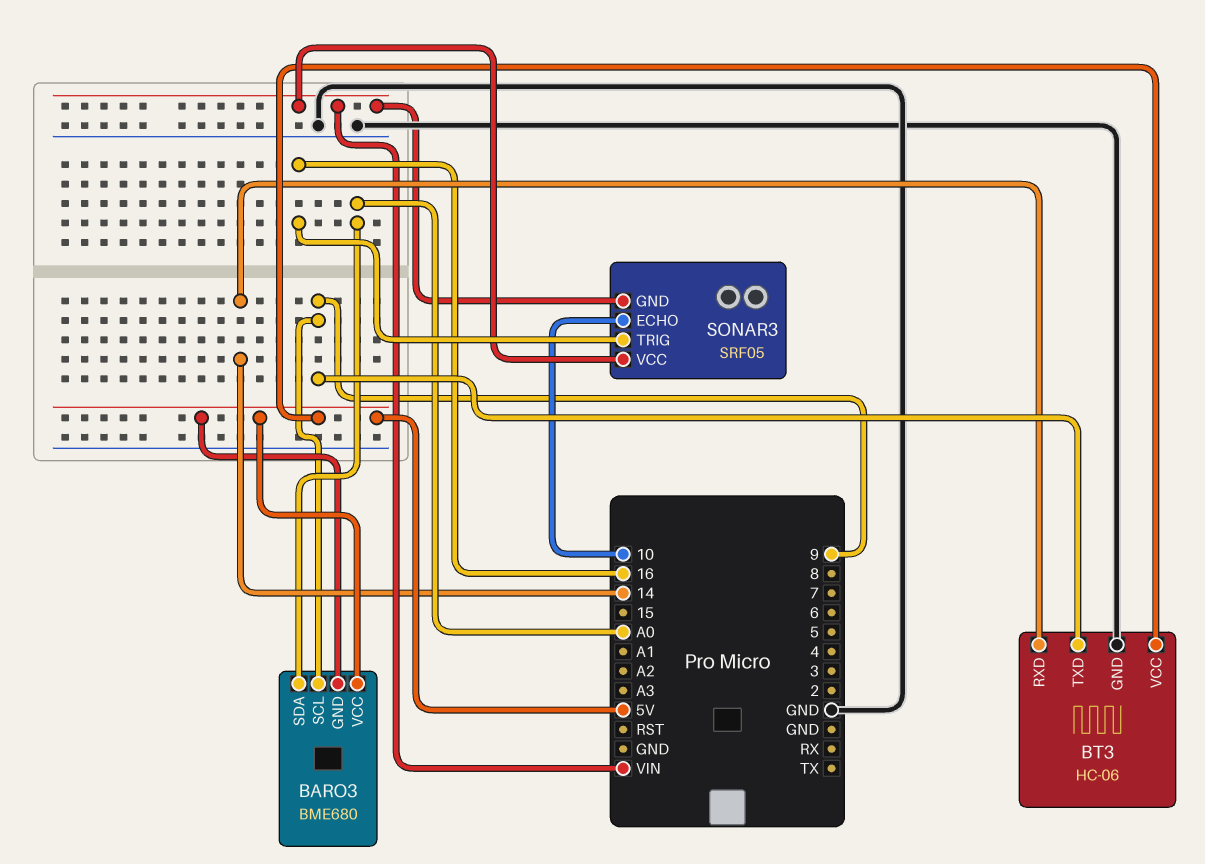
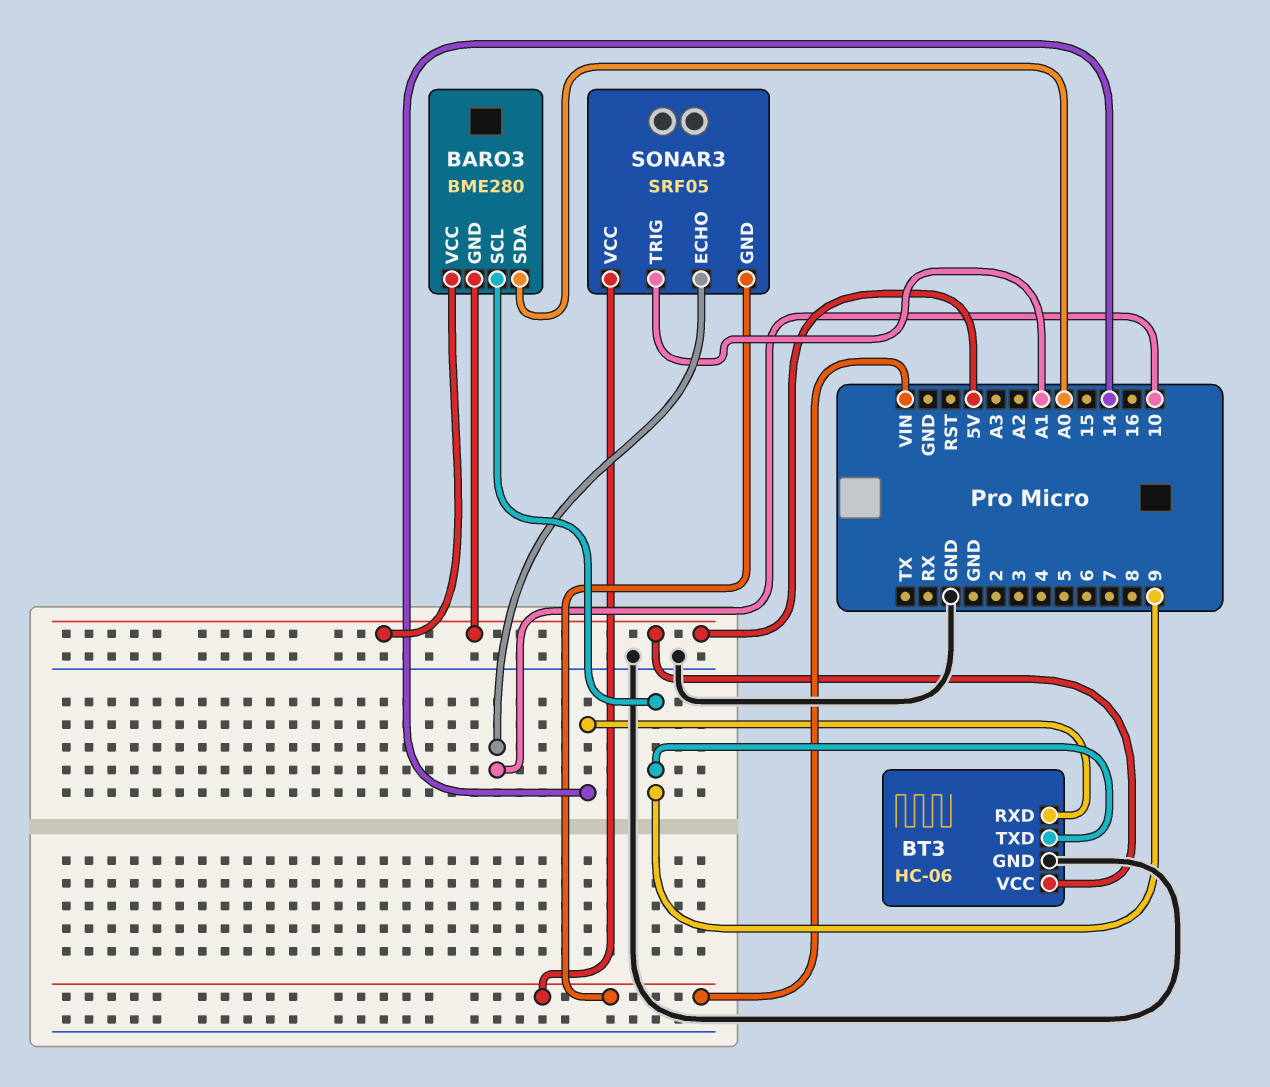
BARO3: BME680 -> BME280
SONAR3 pin TRIG: 16 -> A1

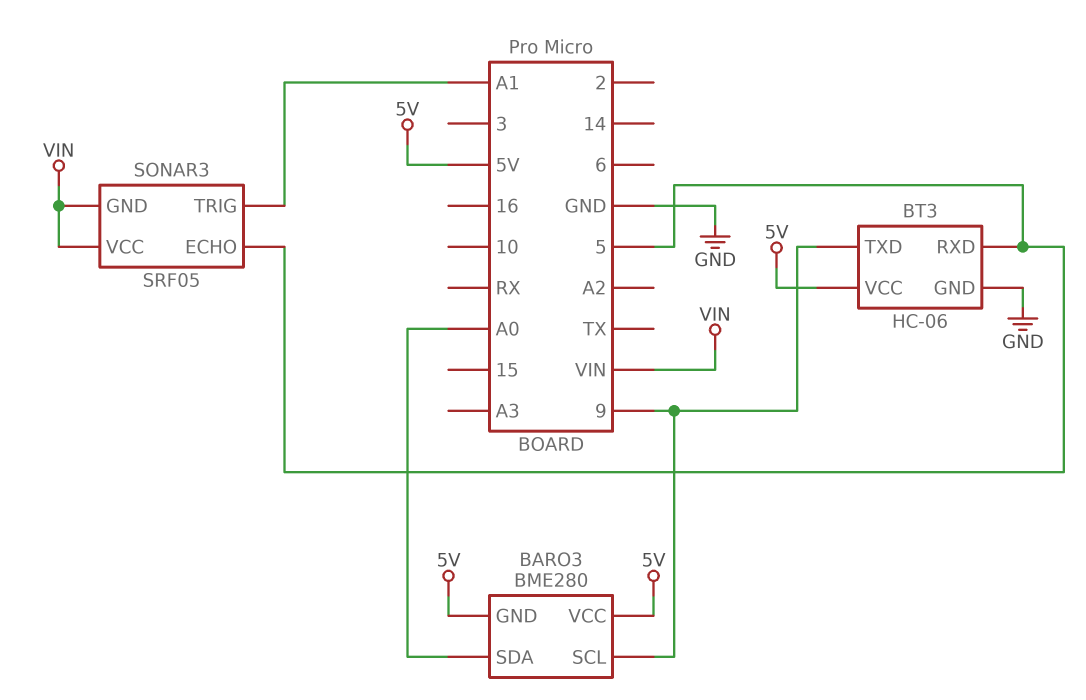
BT3 pin RXD: 14 -> 5
SONAR3 pin ECHO: 10 -> 5

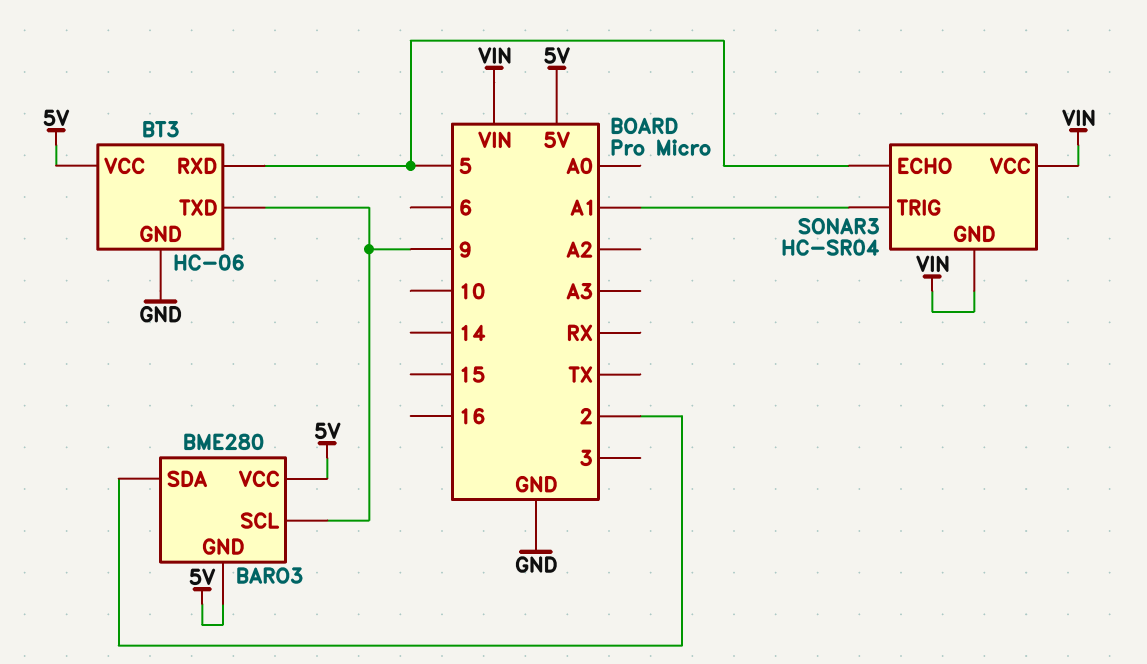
BARO3 pin SDA: A0 -> 2
SONAR3: SRF05 -> HC-SR04

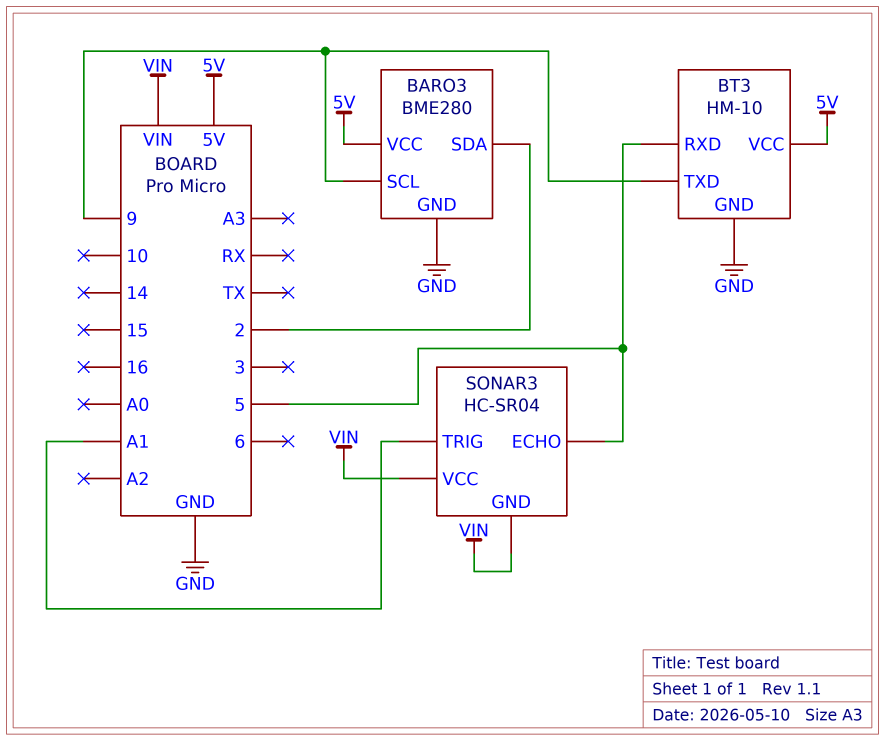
BARO3 pin GND: 5V -> GND
BT3: HC-06 -> HM-10

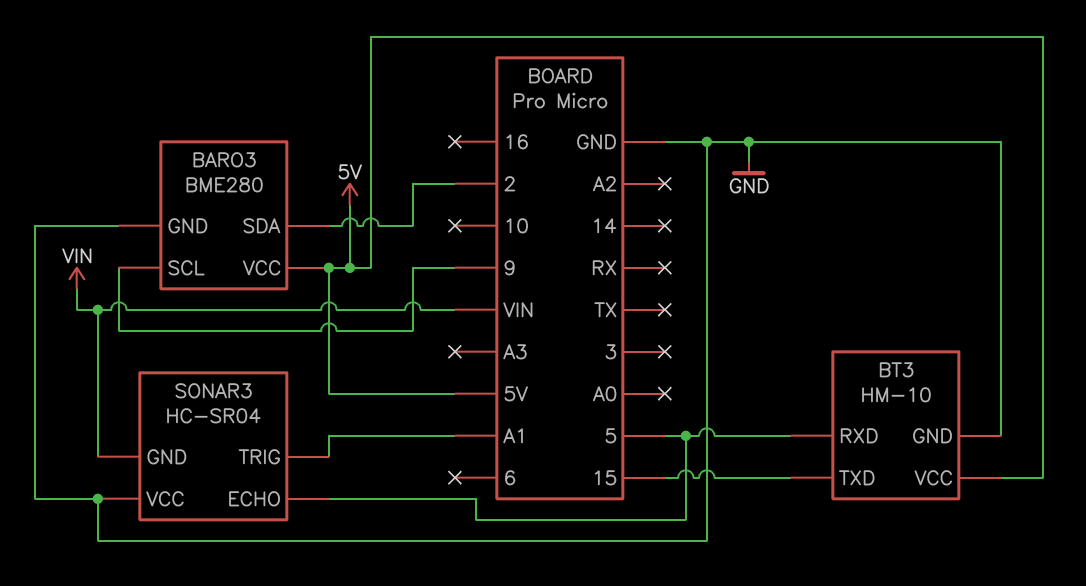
BT3 pin TXD: 9 -> 15
SONAR3 pin VCC: VIN -> GND

